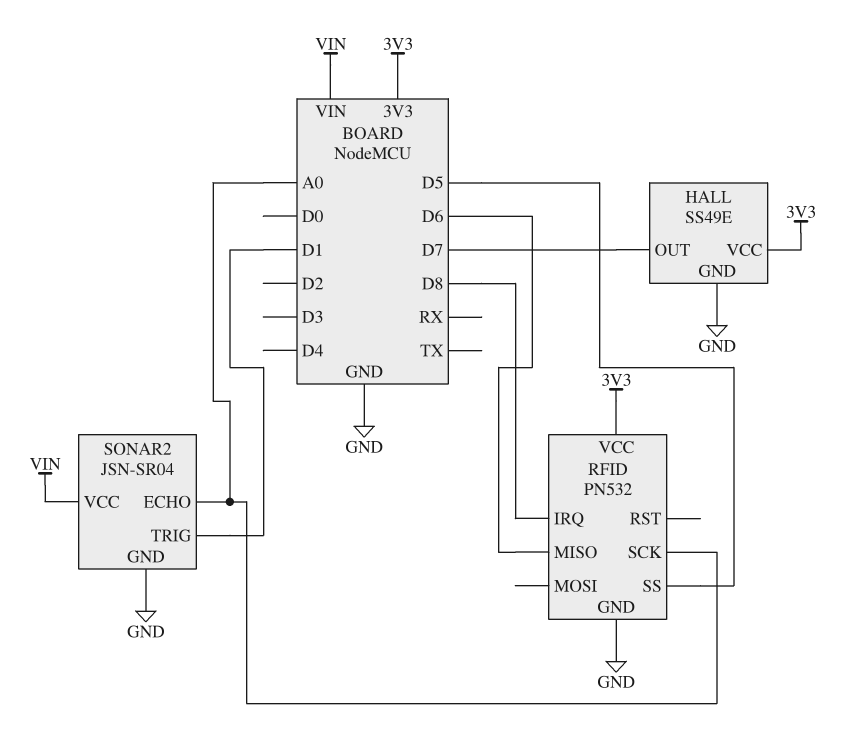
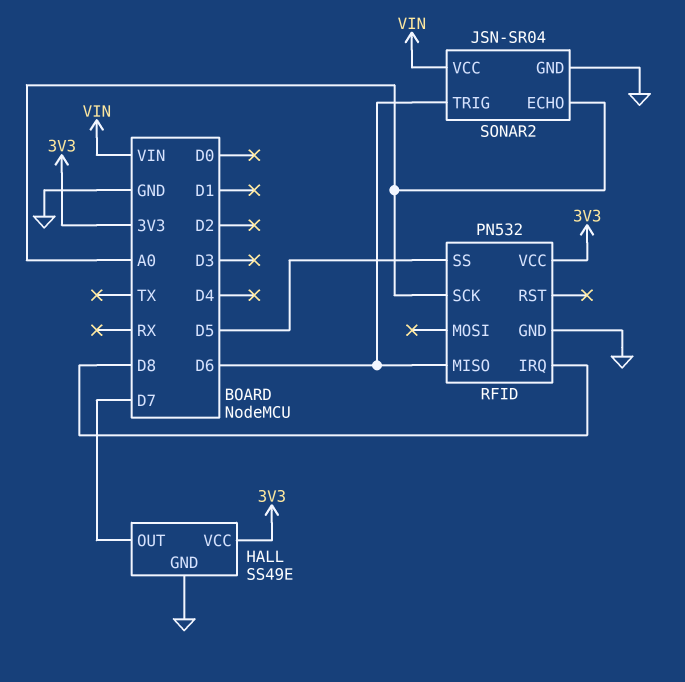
SONAR2 pin TRIG: D1 -> D6

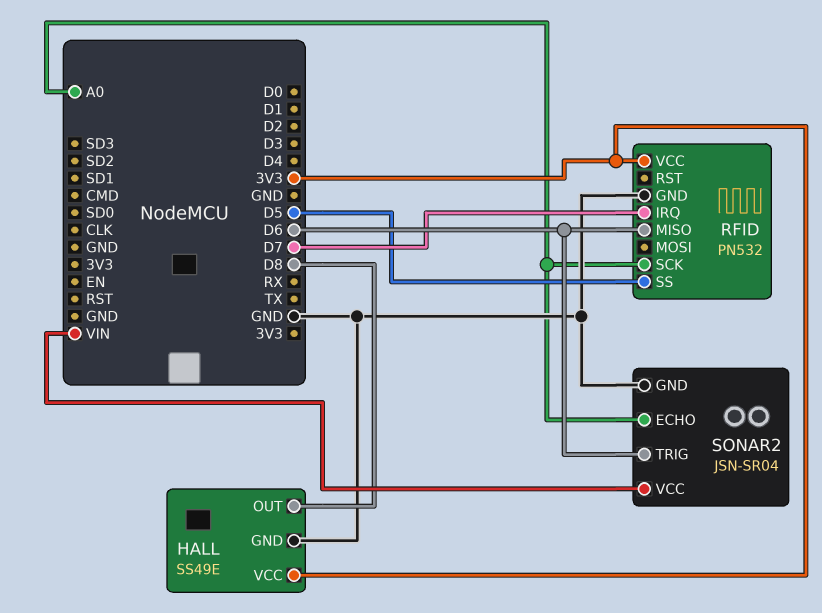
HALL pin OUT: D7 -> D8
RFID pin IRQ: D8 -> D7

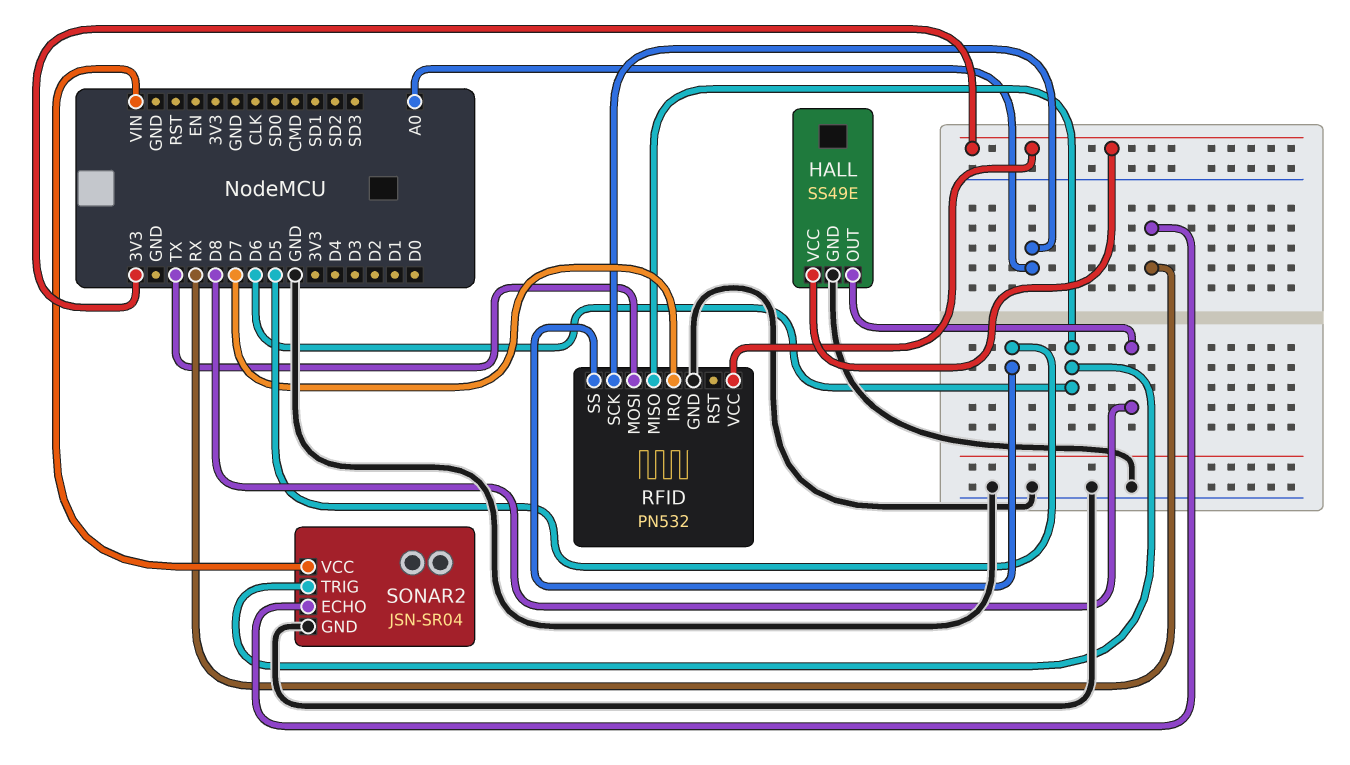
RFID pin MOSI: none -> TX
SONAR2 pin ECHO: A0 -> RX

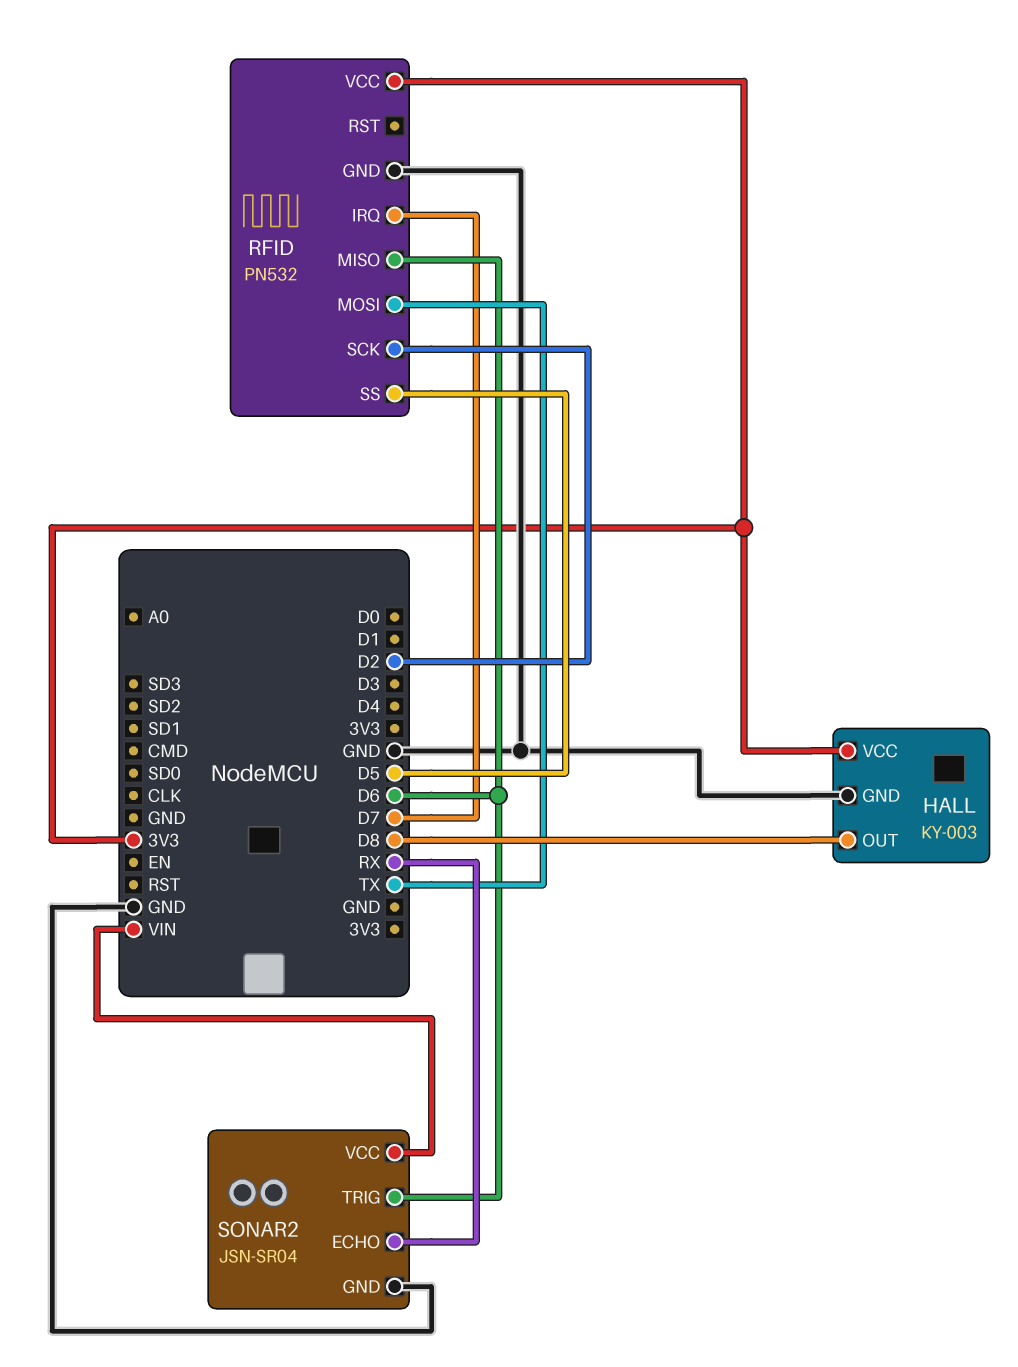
HALL: SS49E -> KY-003
RFID pin SCK: A0 -> D2

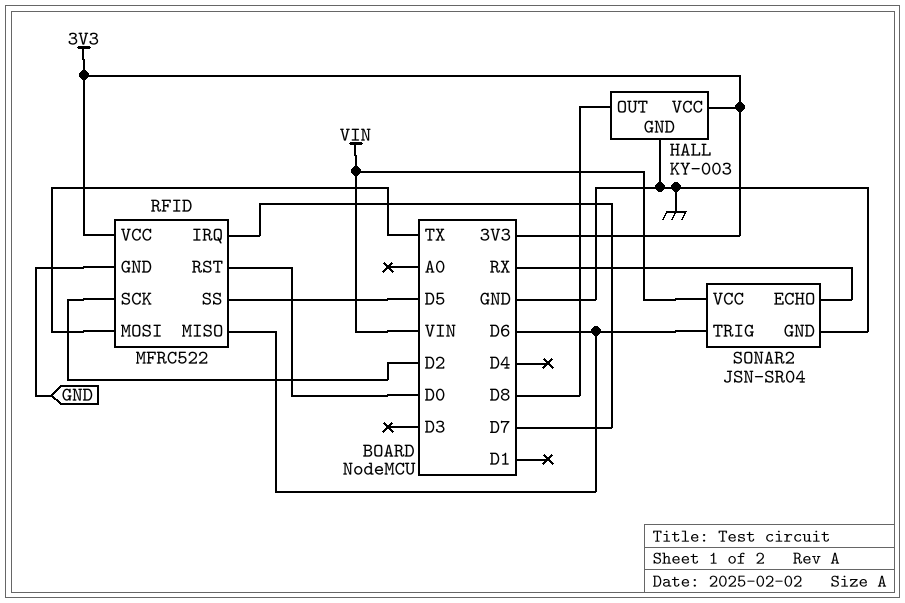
RFID: PN532 -> MFRC522
RFID pin RST: none -> D0

